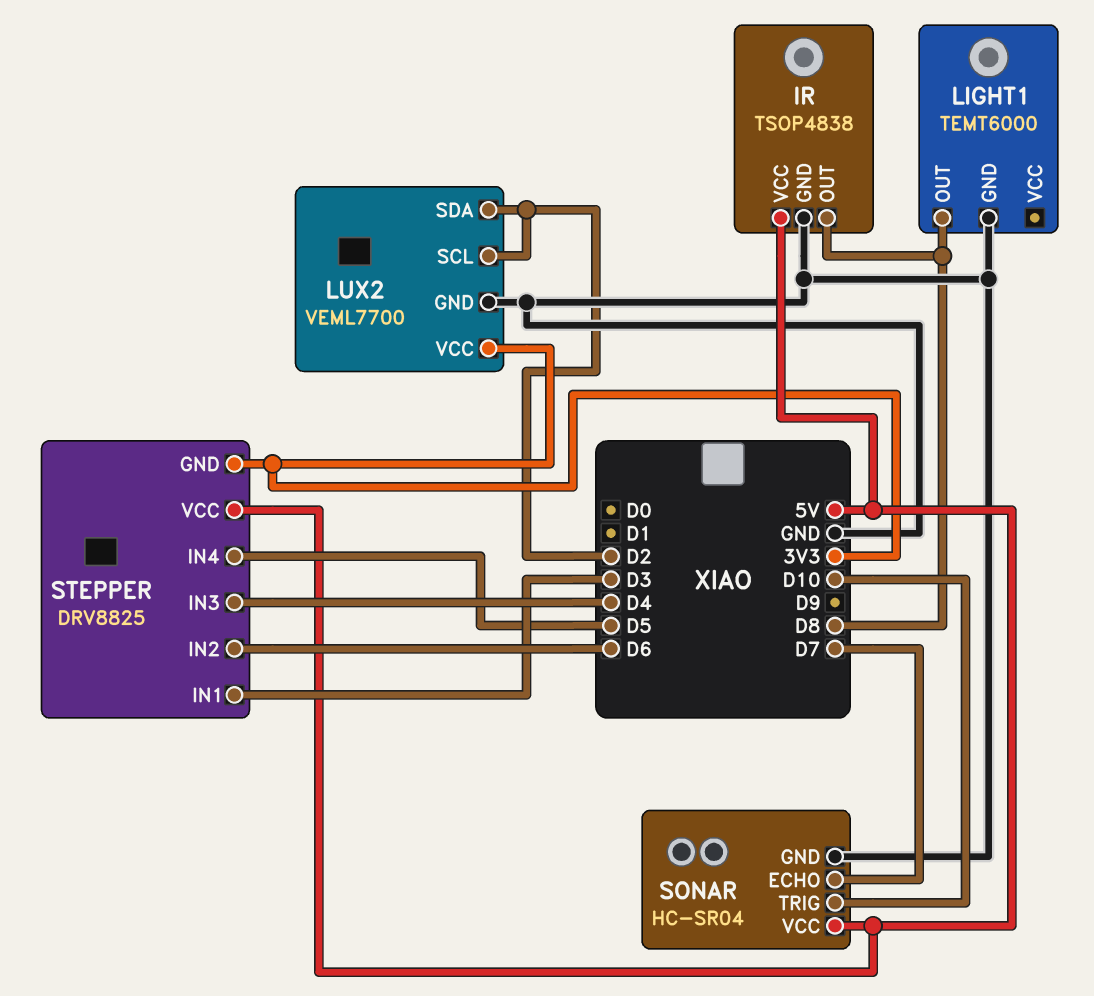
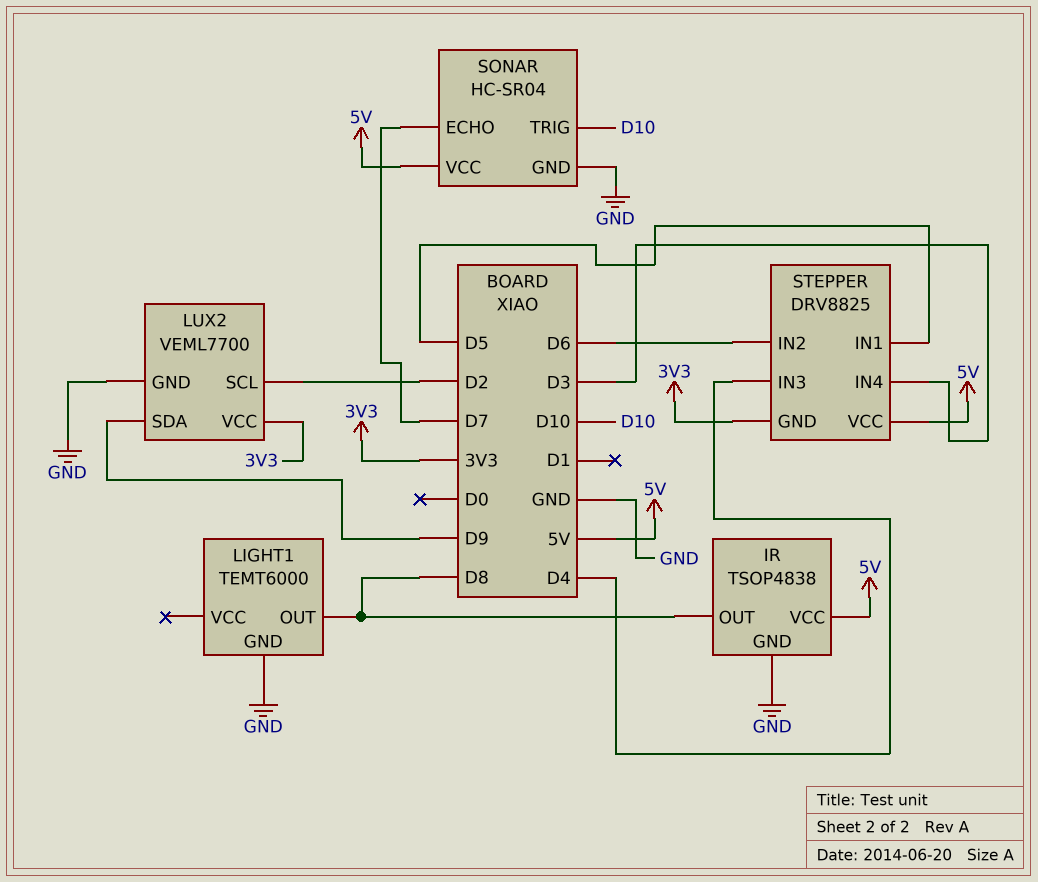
LUX2 pin SDA: D2 -> D9
STEPPER pin IN1: D3 -> D5
STEPPER pin IN4: D5 -> D3

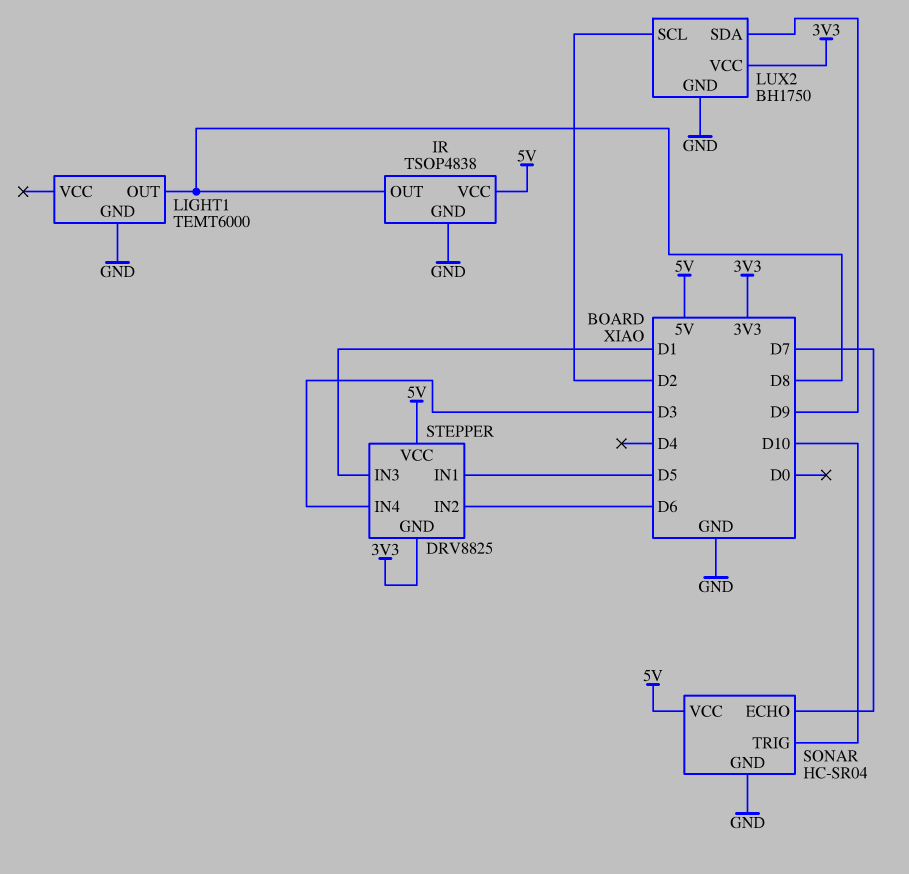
LUX2: VEML7700 -> BH1750
STEPPER pin IN3: D4 -> D1

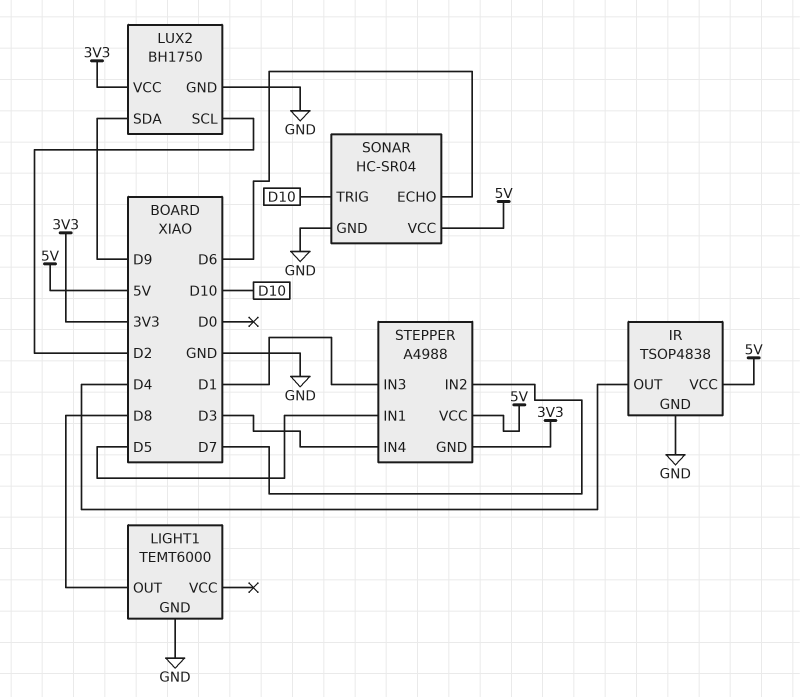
IR pin OUT: D8 -> D4
SONAR pin ECHO: D7 -> D6
STEPPER: DRV8825 -> A4988
STEPPER pin IN2: D6 -> D7

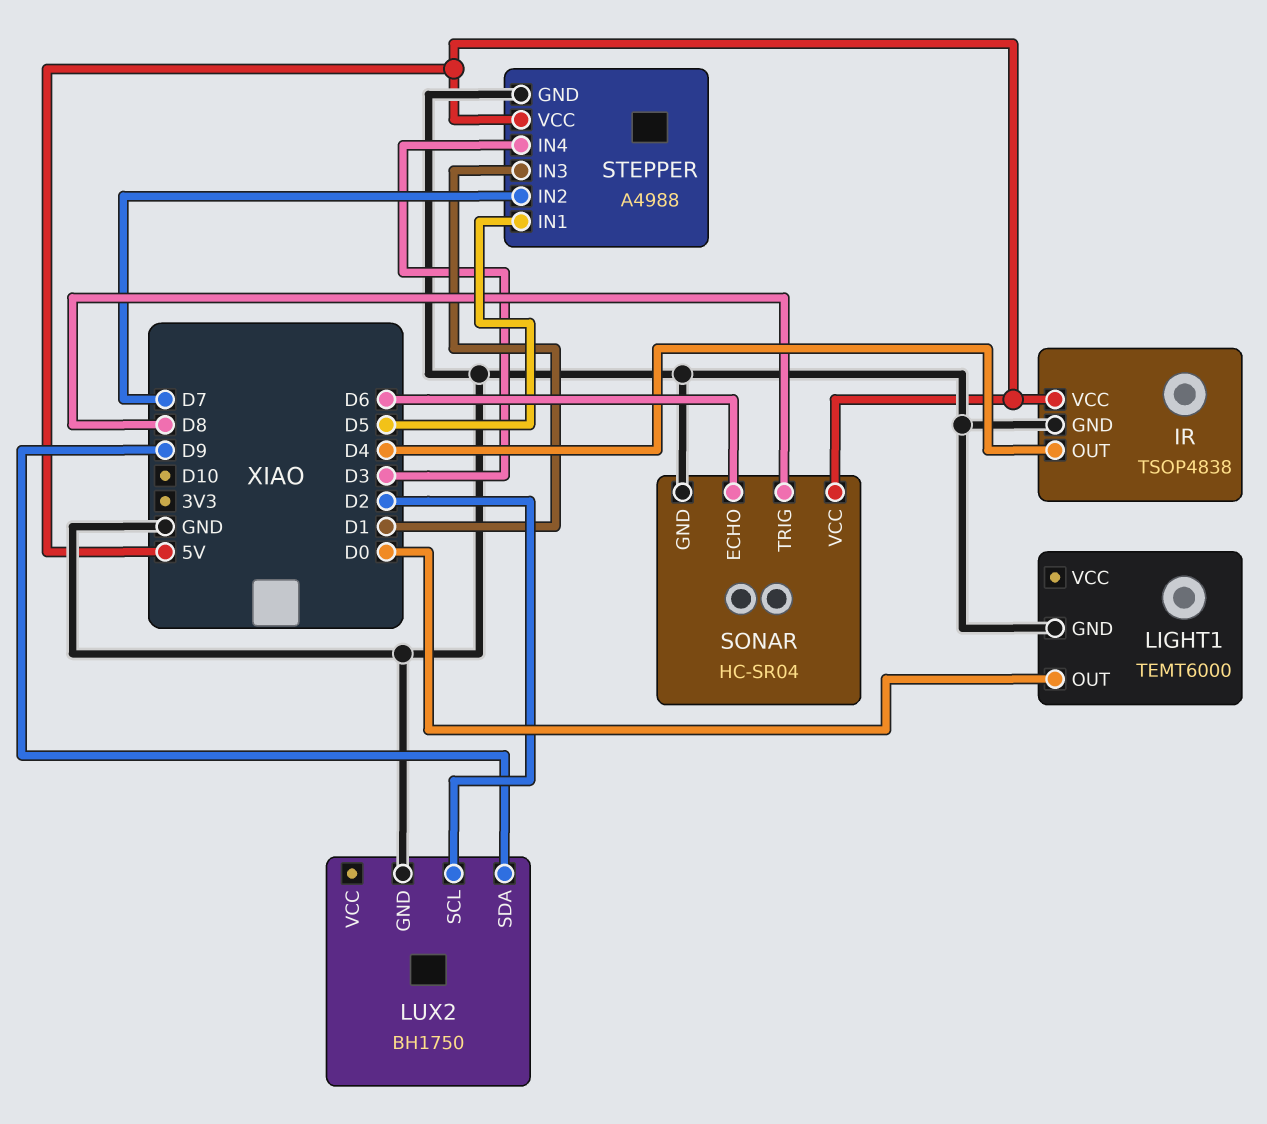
LIGHT1 pin OUT: D8 -> D0
LUX2 pin VCC: 3V3 -> none
SONAR pin TRIG: D10 -> D8
STEPPER pin GND: 3V3 -> GND

